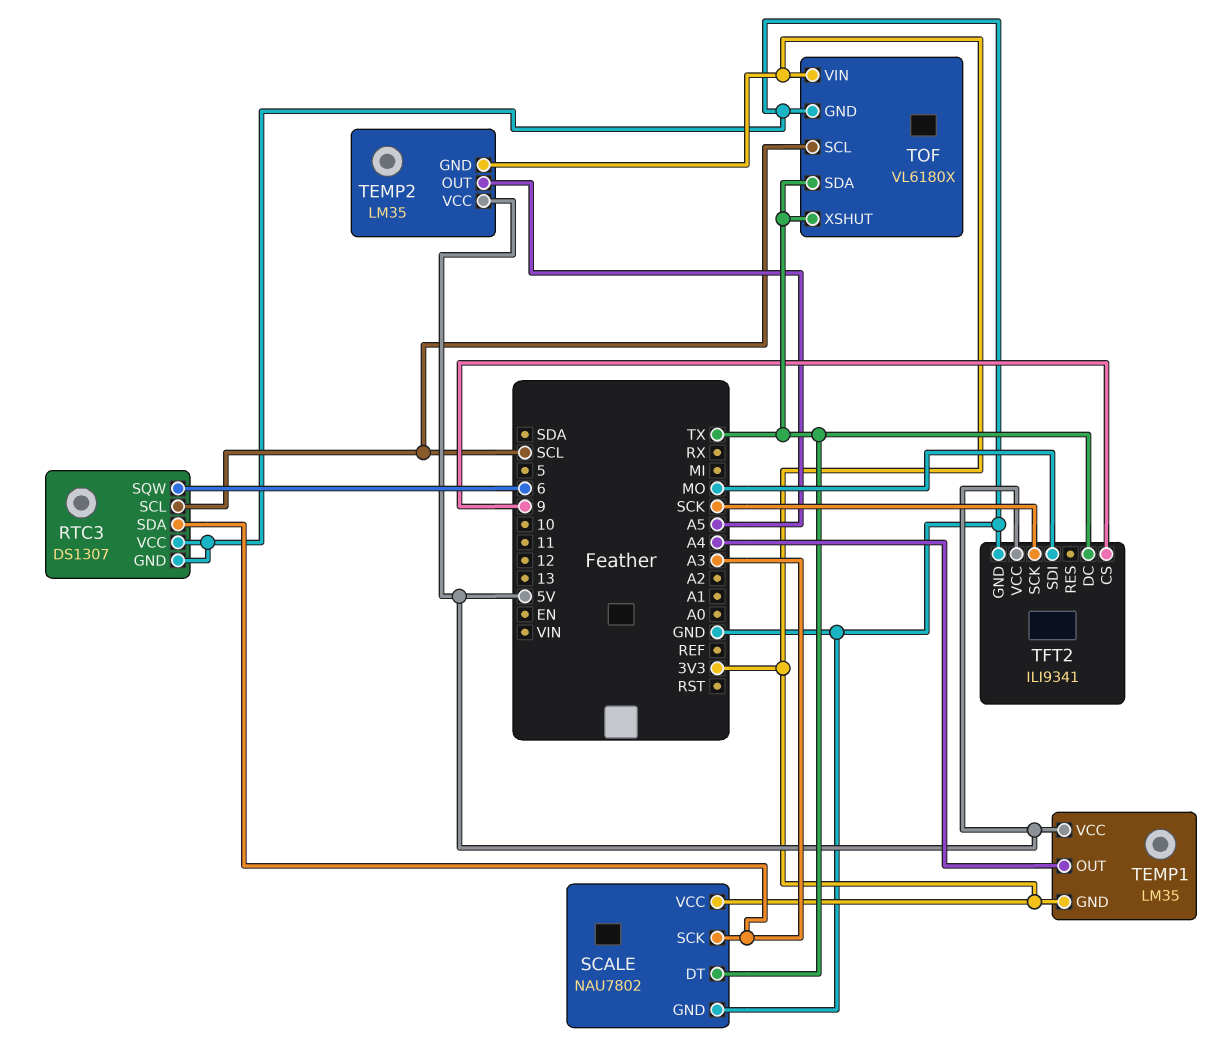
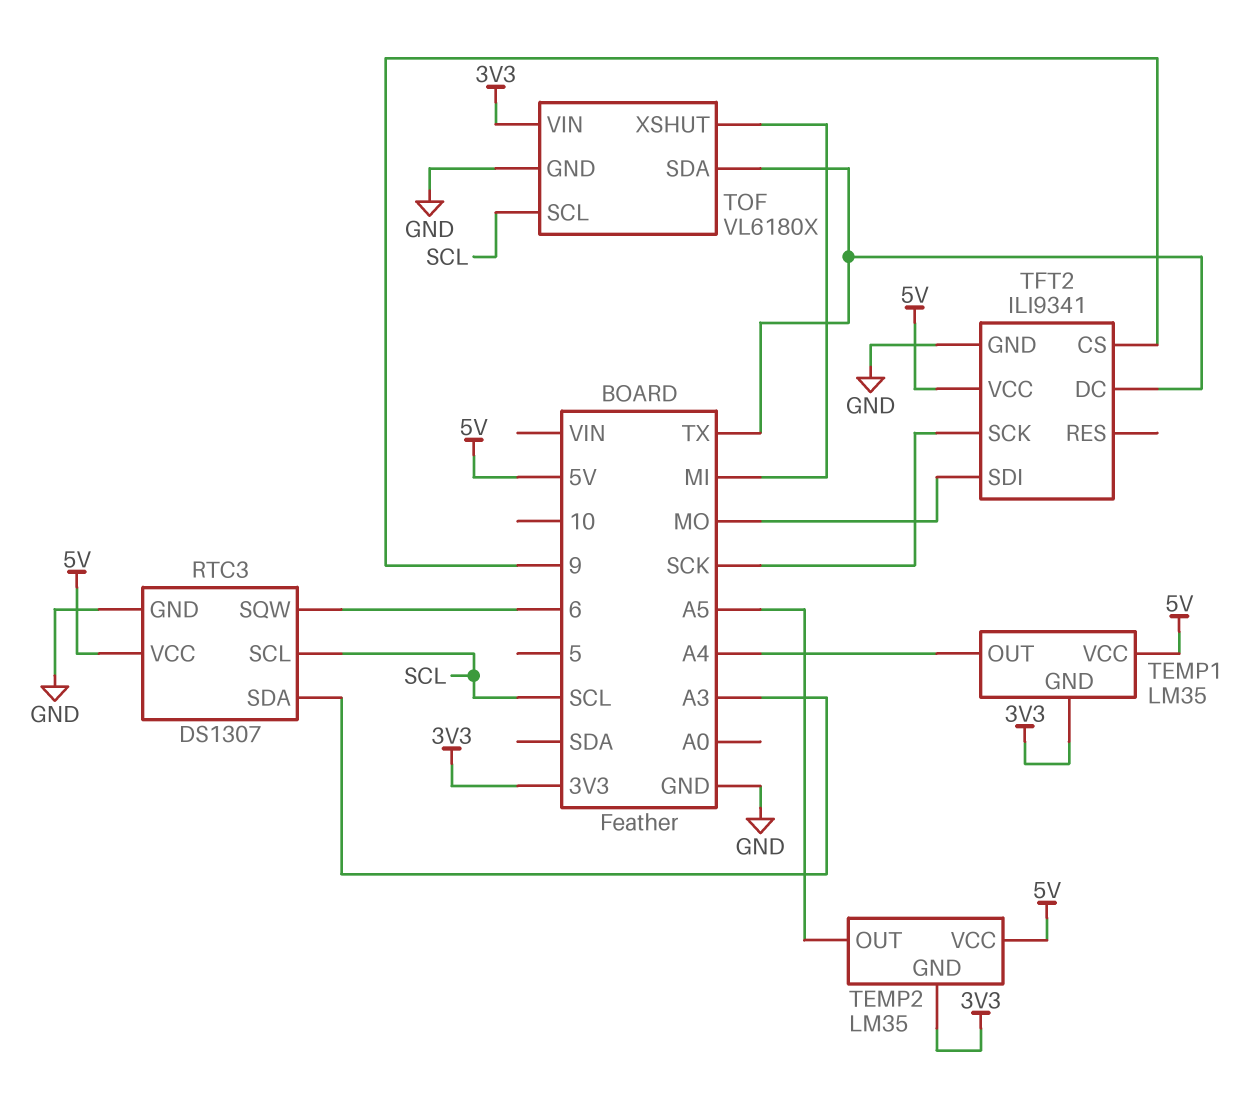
RTC3 pin VCC: GND -> 5V
SCALE: NAU7802 -> none
SCALE pin DT: TX -> none
SCALE pin GND: GND -> none
SCALE pin SCK: A3 -> none
SCALE pin VCC: 3V3 -> none
TOF pin XSHUT: TX -> MI

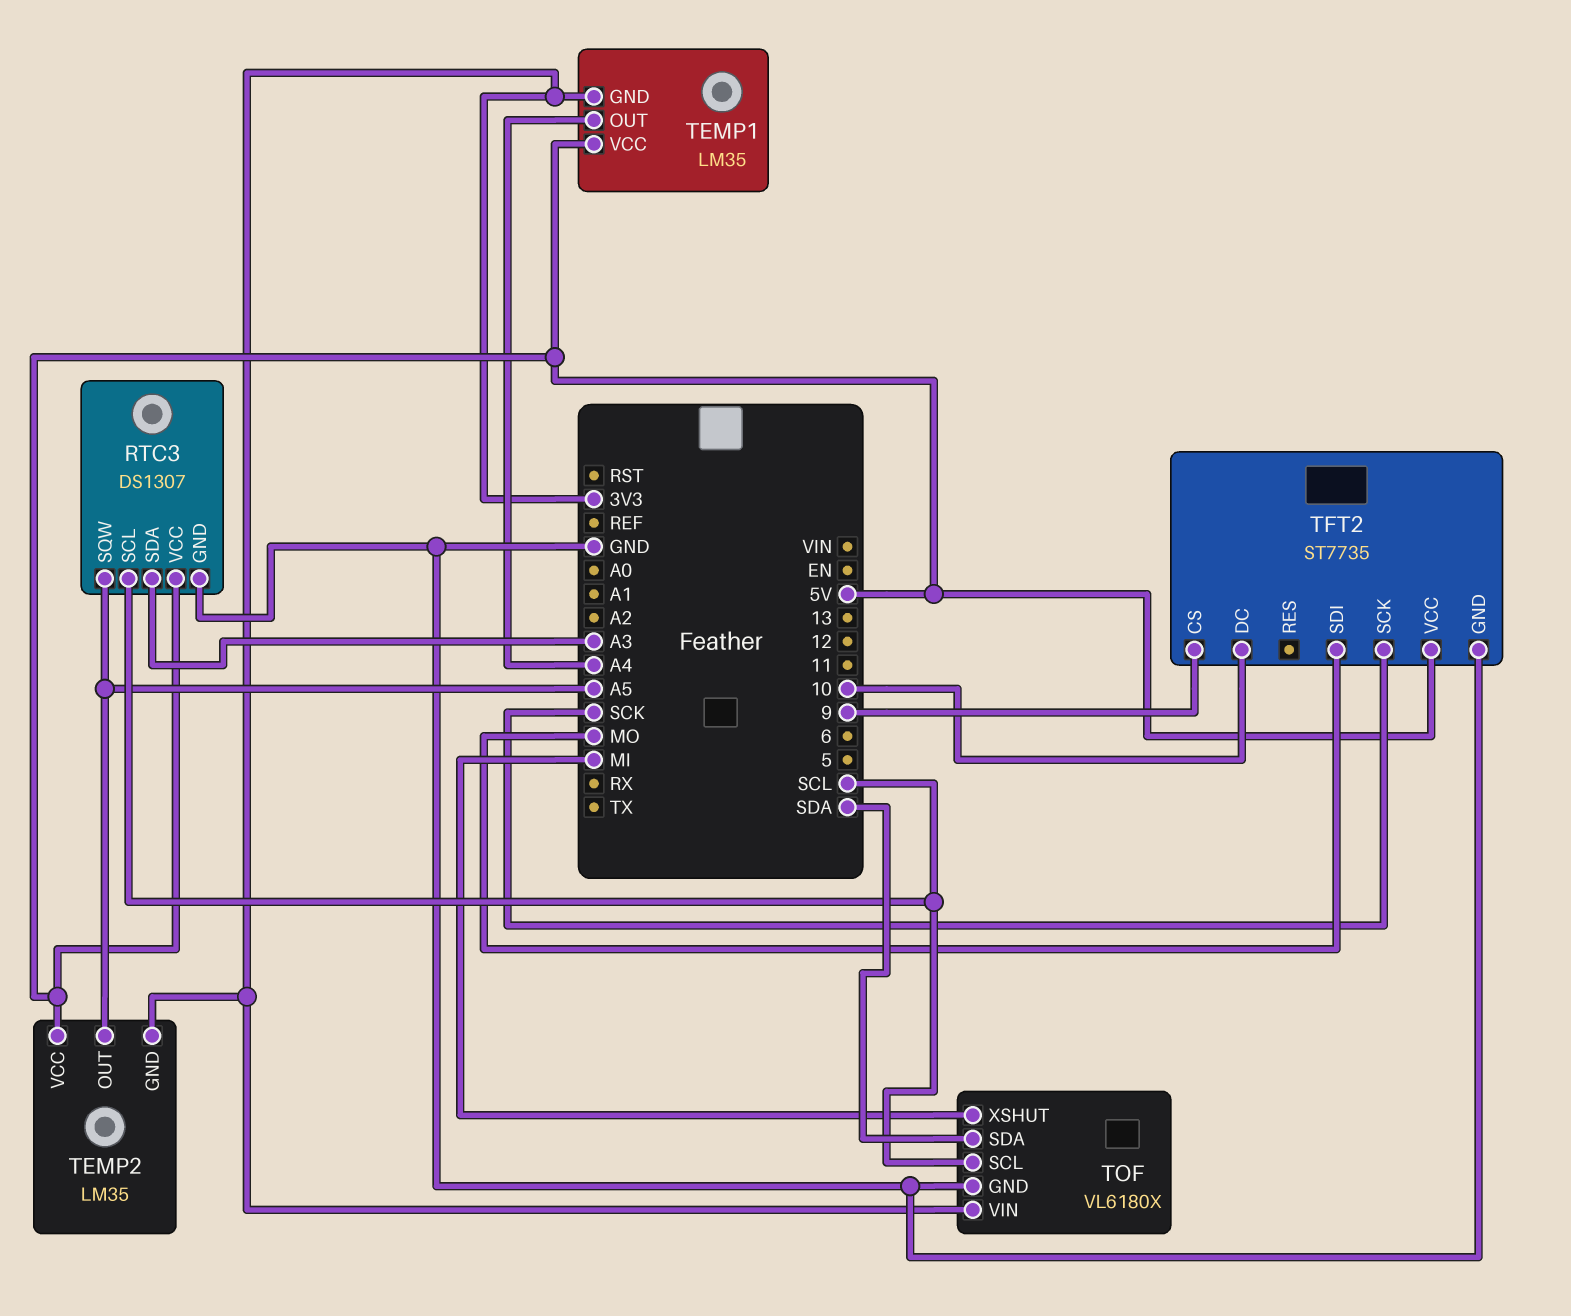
RTC3 pin SQW: 6 -> A5
TFT2: ILI9341 -> ST7735
TFT2 pin DC: TX -> 10
TOF pin SDA: TX -> SDA

